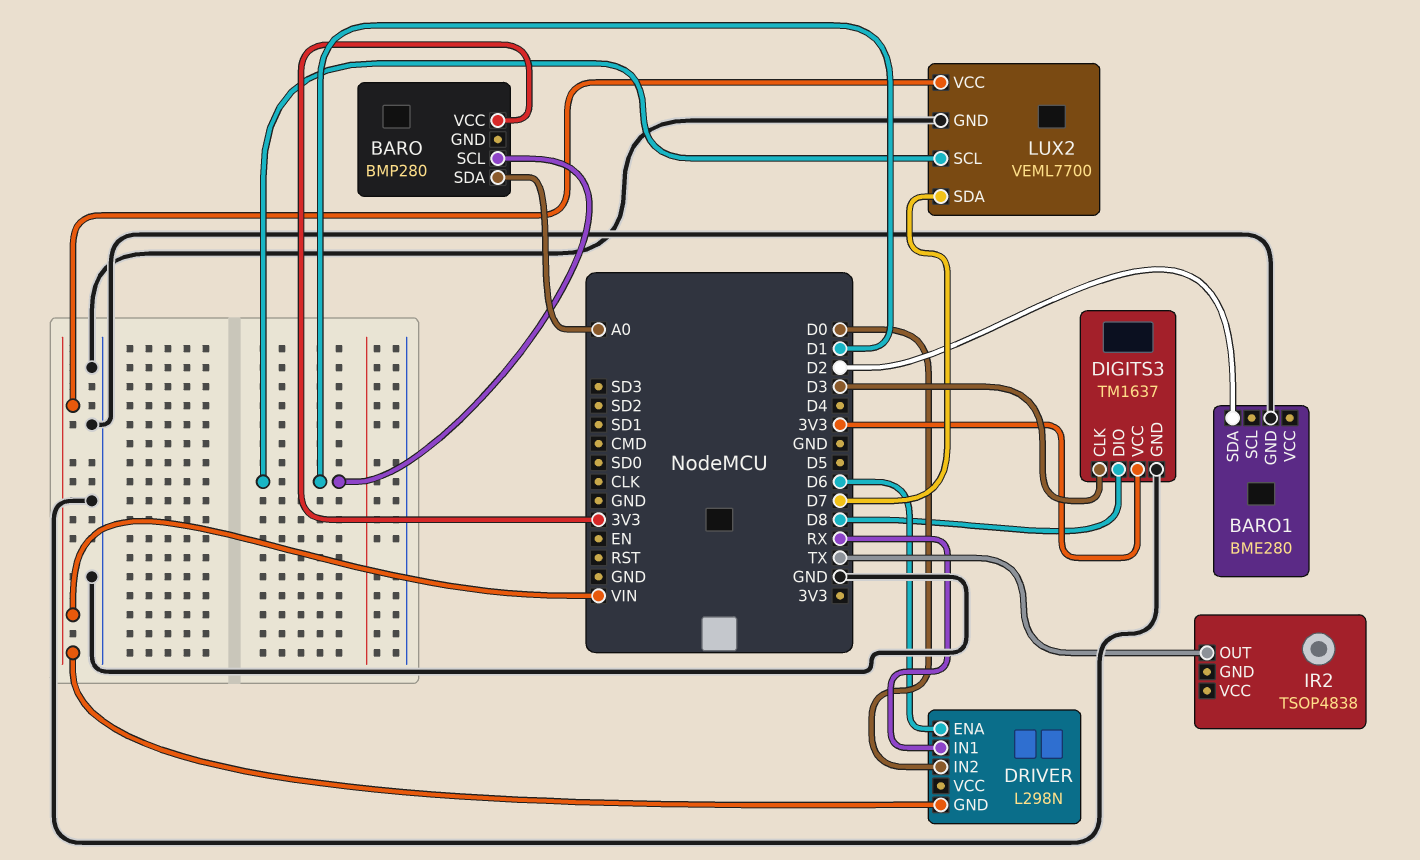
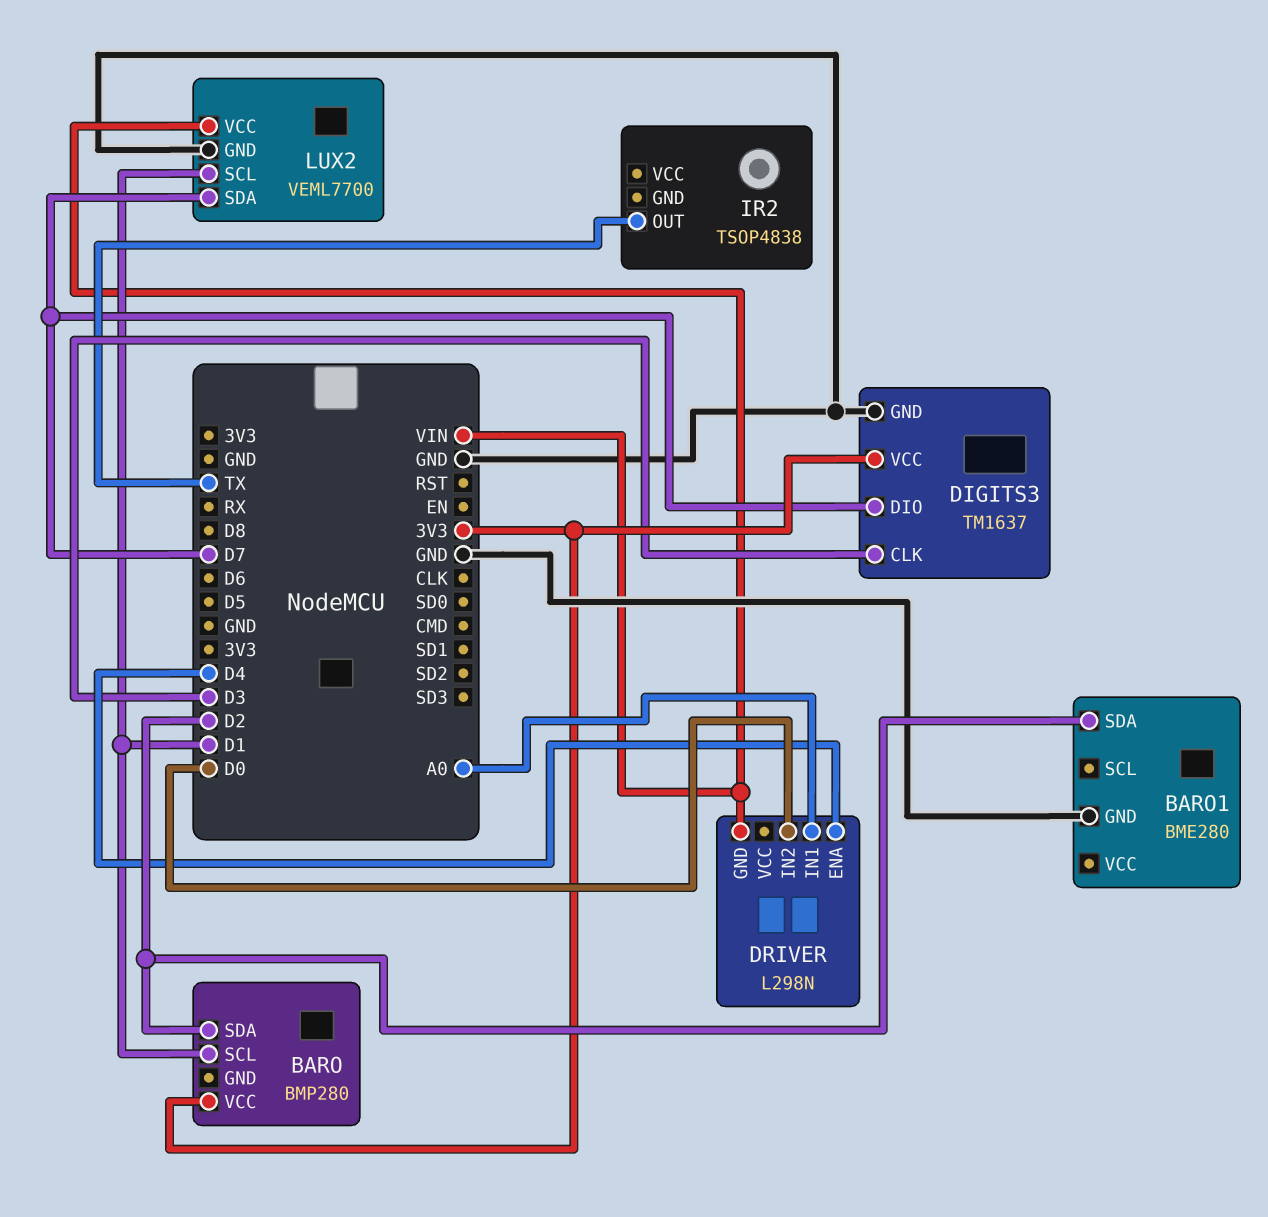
BARO pin SDA: A0 -> D2
DIGITS3 pin DIO: D8 -> D7
DRIVER pin ENA: D6 -> D4
DRIVER pin IN1: RX -> A0

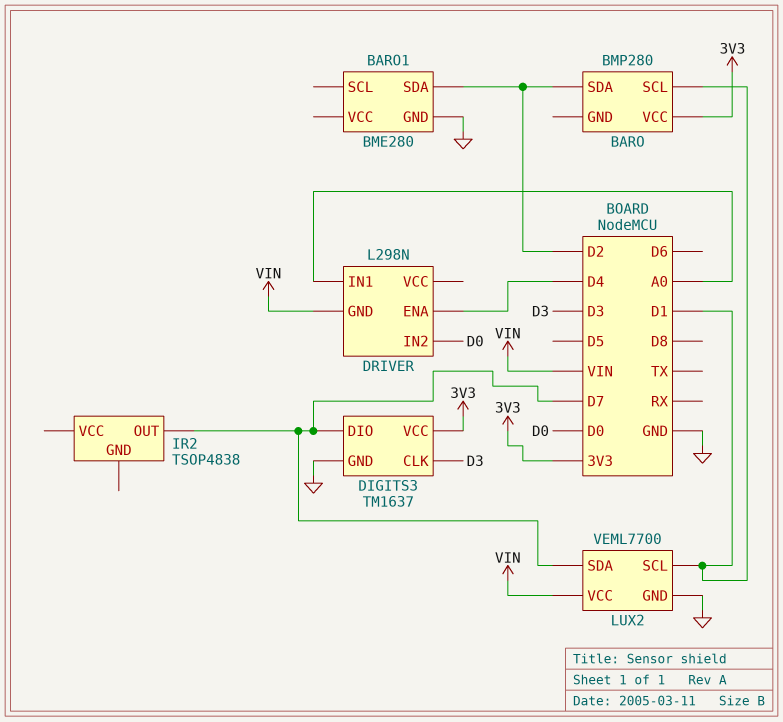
IR2 pin OUT: TX -> D7

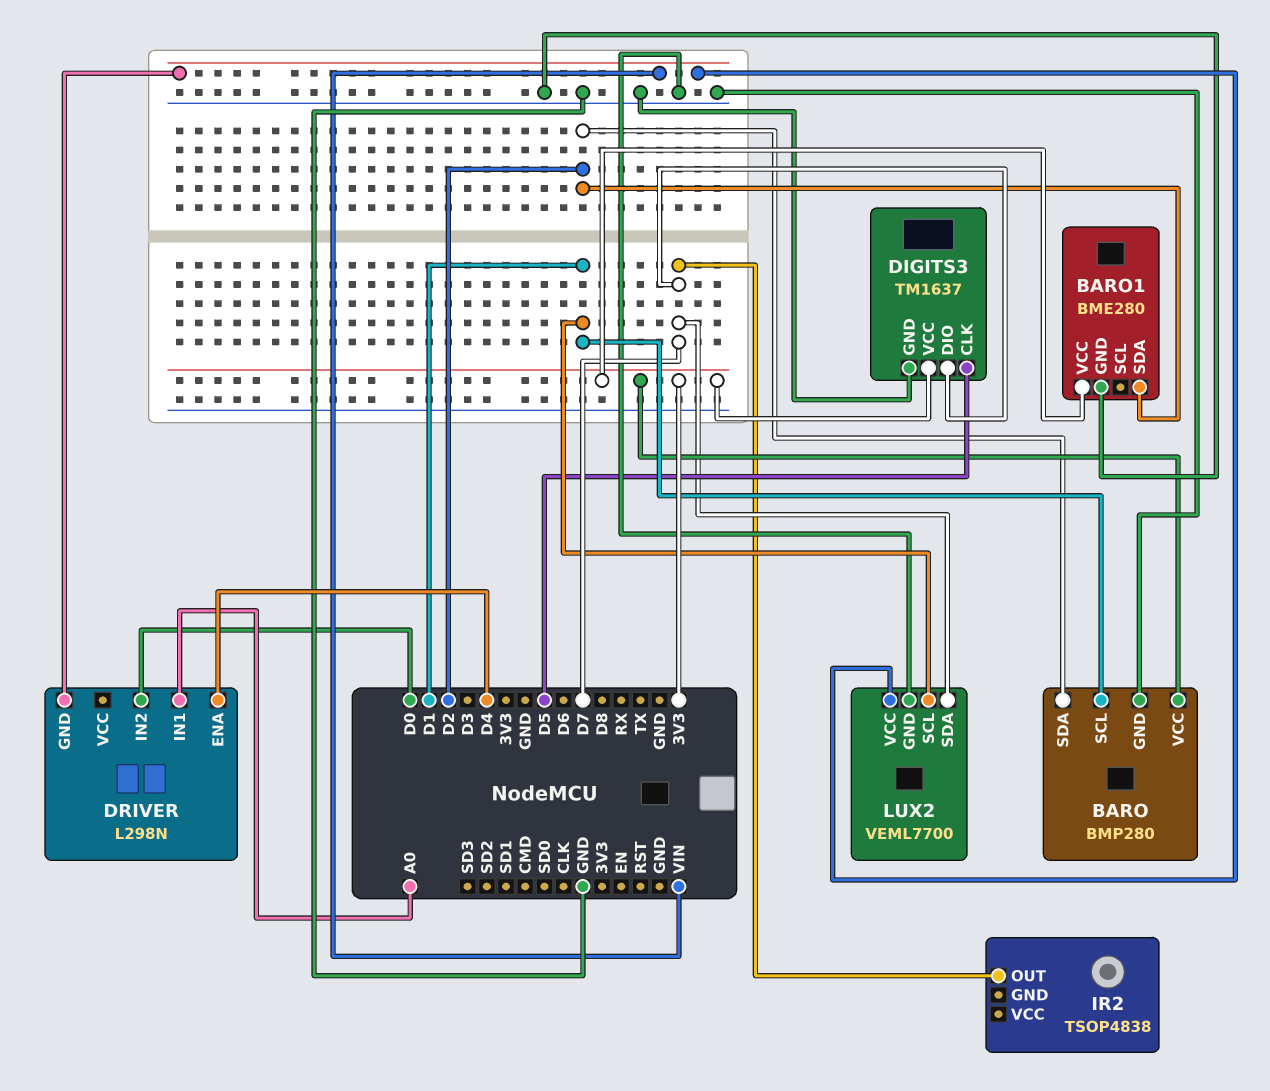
BARO pin GND: none -> GND
BARO1 pin VCC: none -> 3V3
DIGITS3 pin CLK: D3 -> D5

